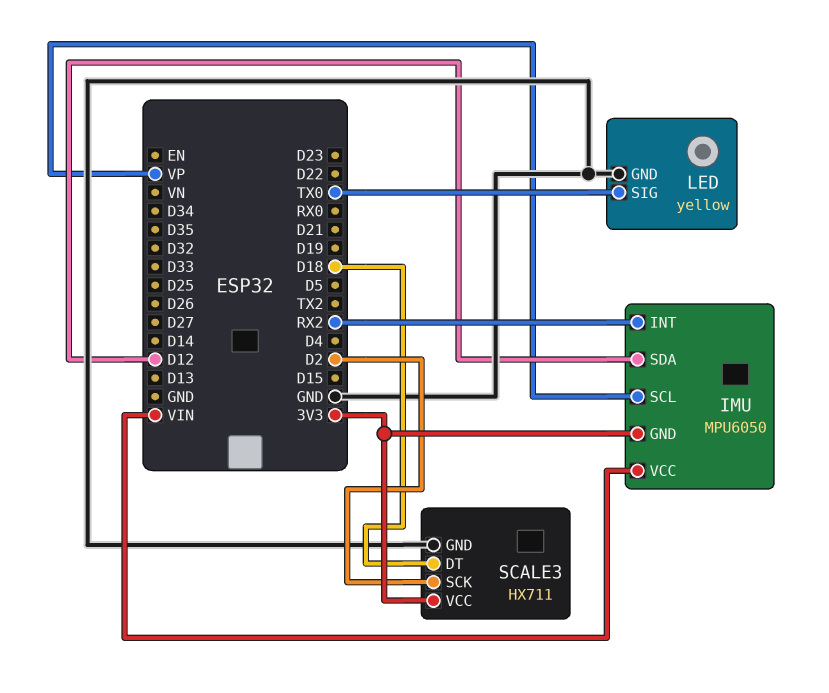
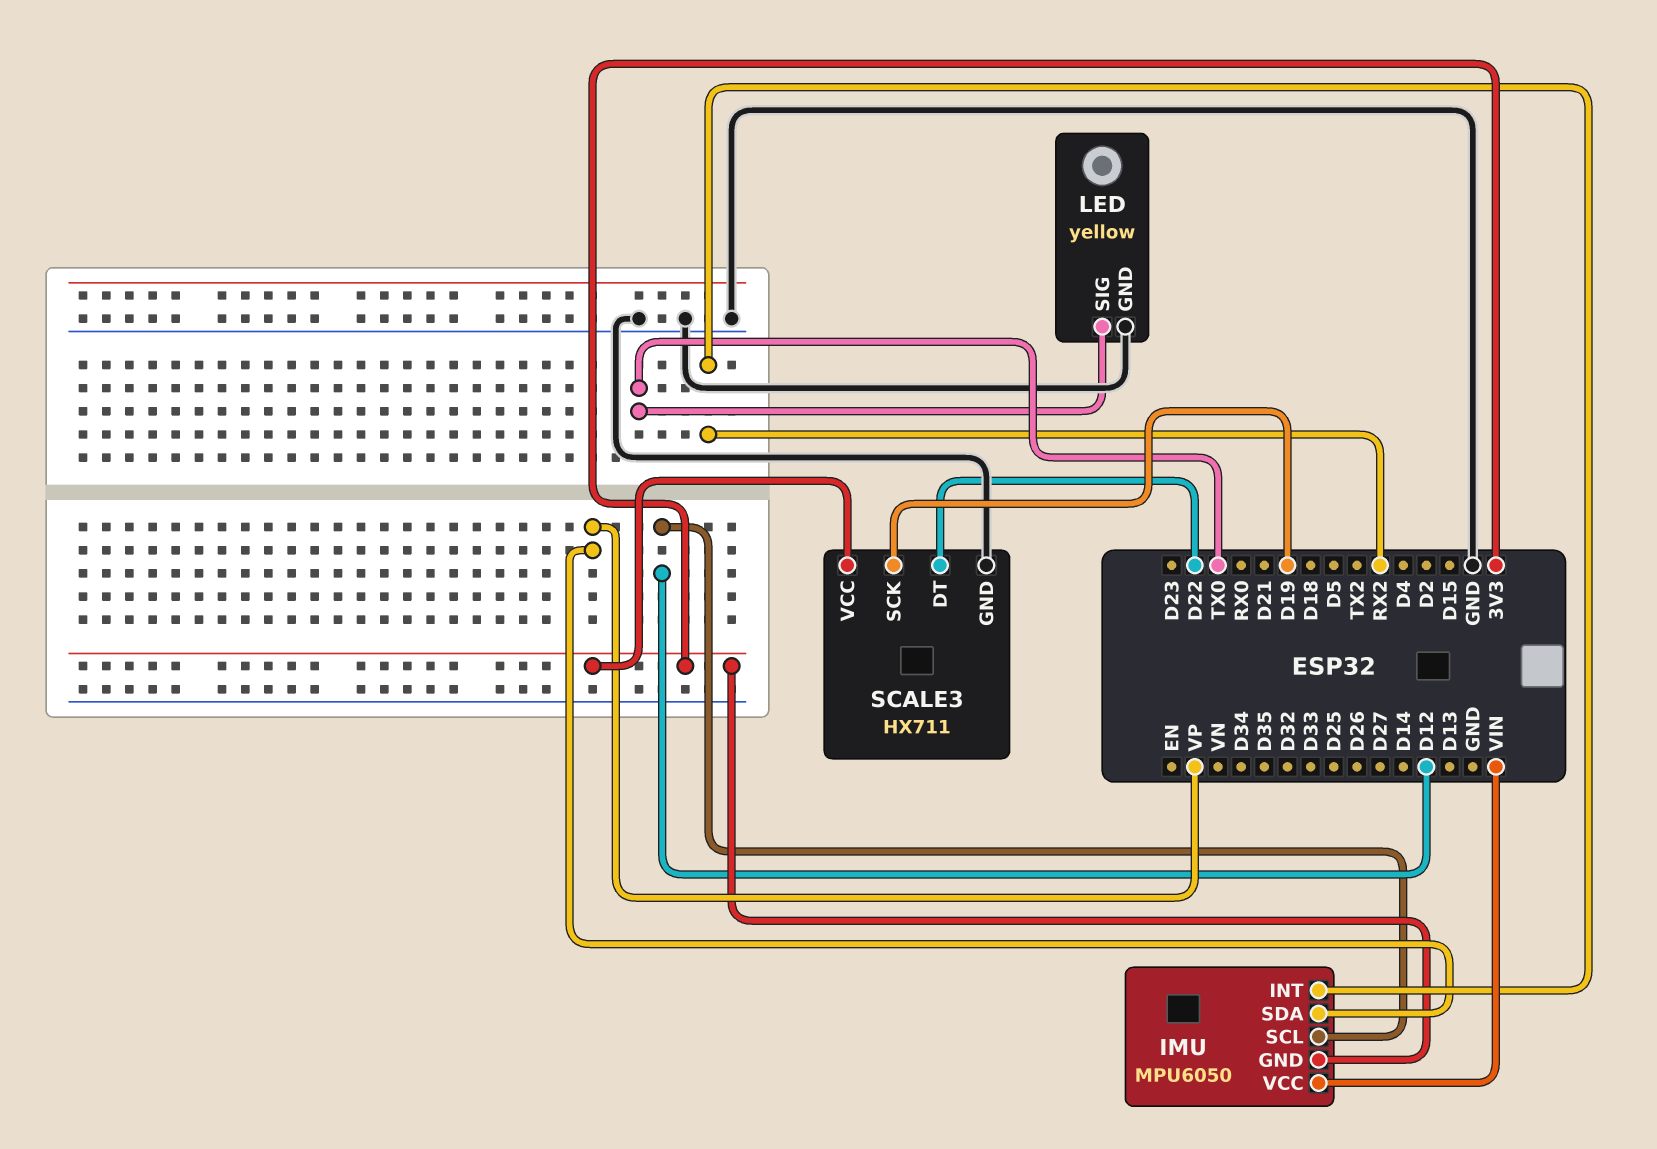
IMU pin SCL: VP -> D12
IMU pin SDA: D12 -> VP
SCALE3 pin DT: D18 -> D22
SCALE3 pin SCK: D2 -> D19

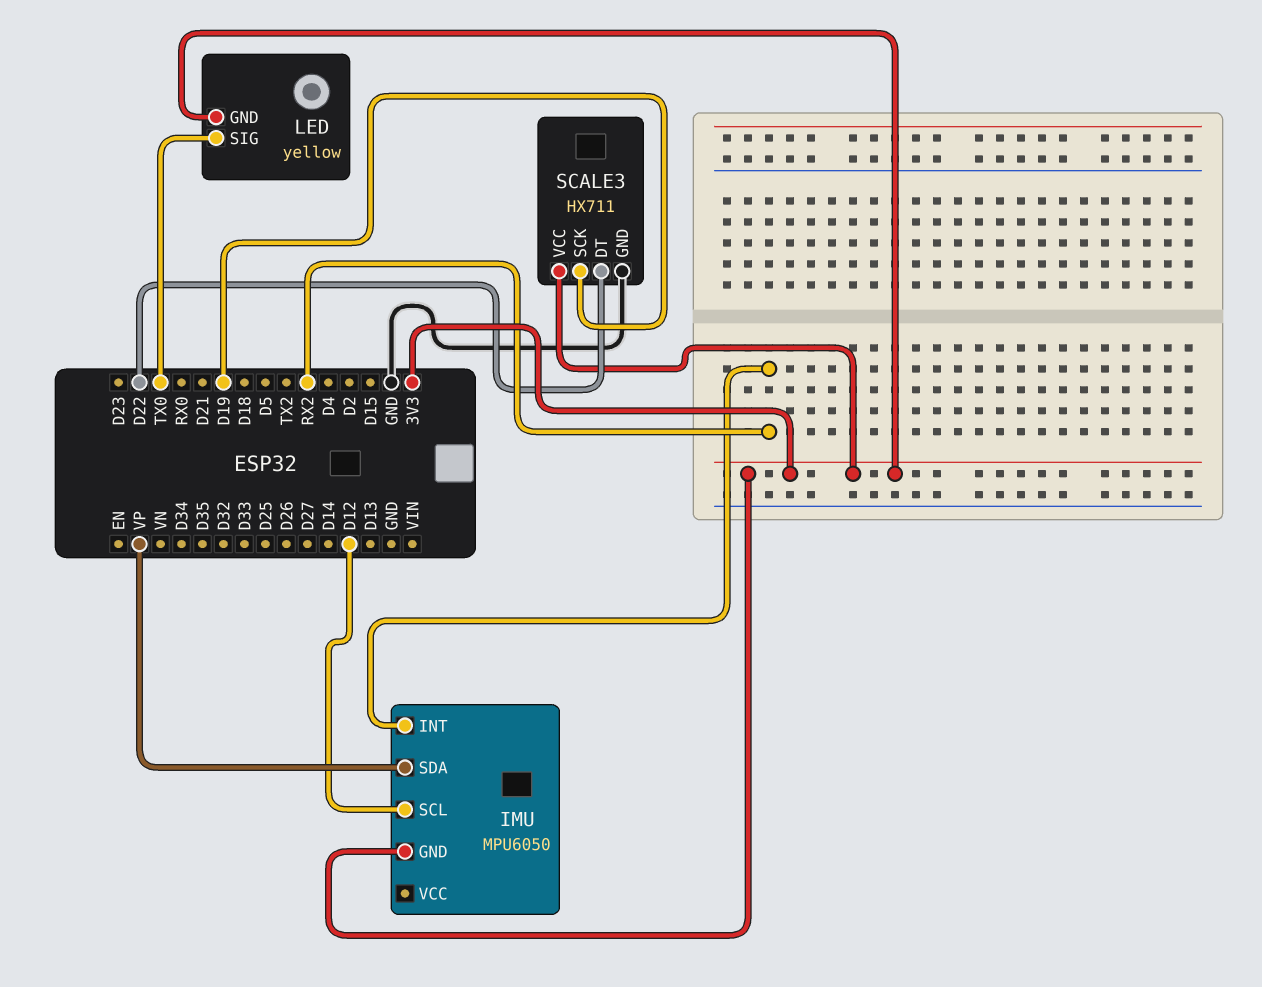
IMU pin VCC: VIN -> none
LED pin GND: GND -> 3V3

